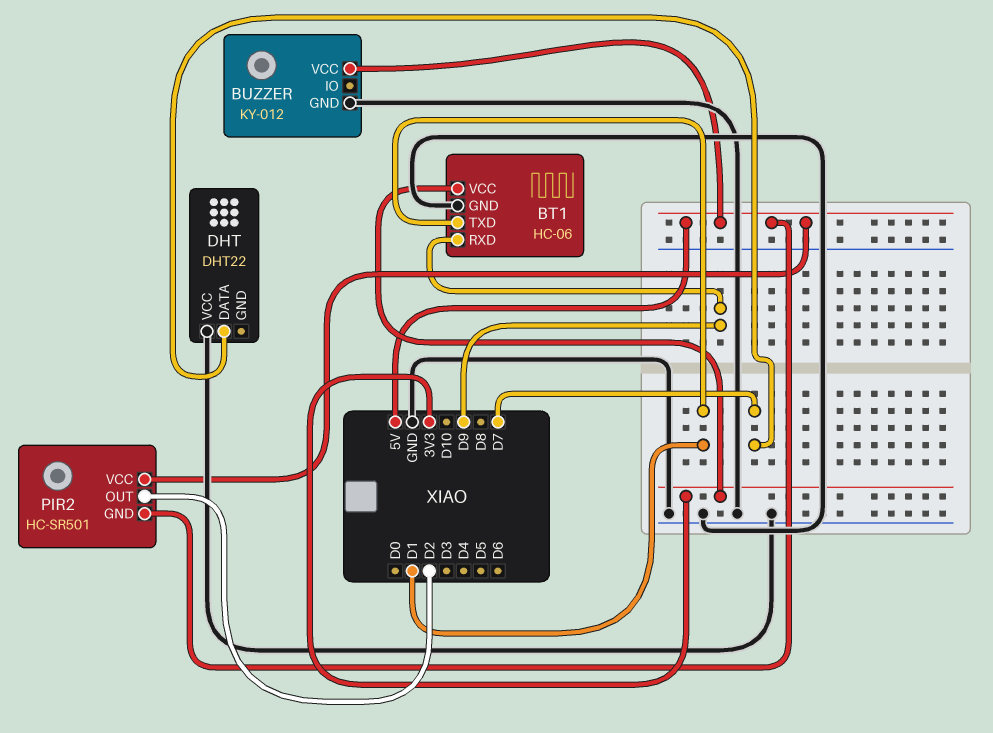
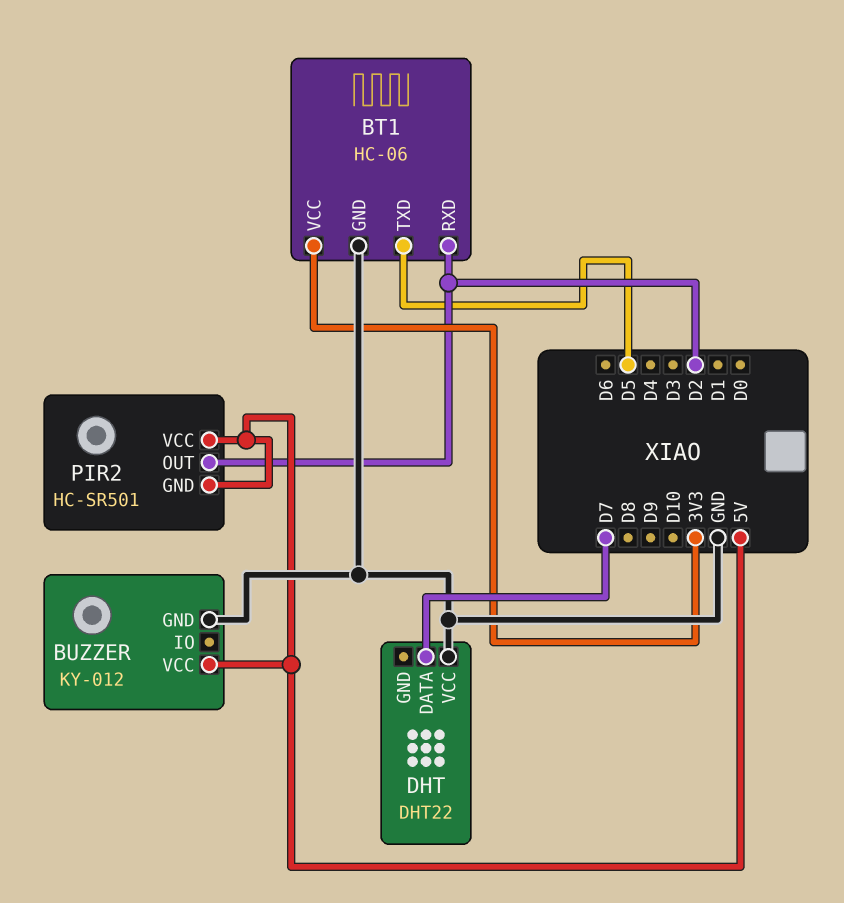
BT1 pin RXD: D9 -> D2
BT1 pin TXD: D1 -> D5

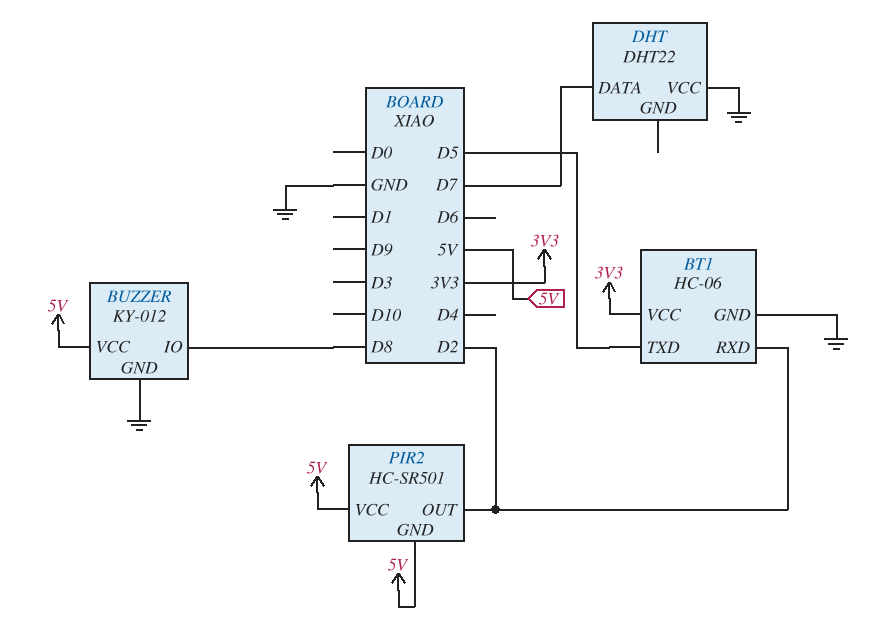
BUZZER pin IO: none -> D8

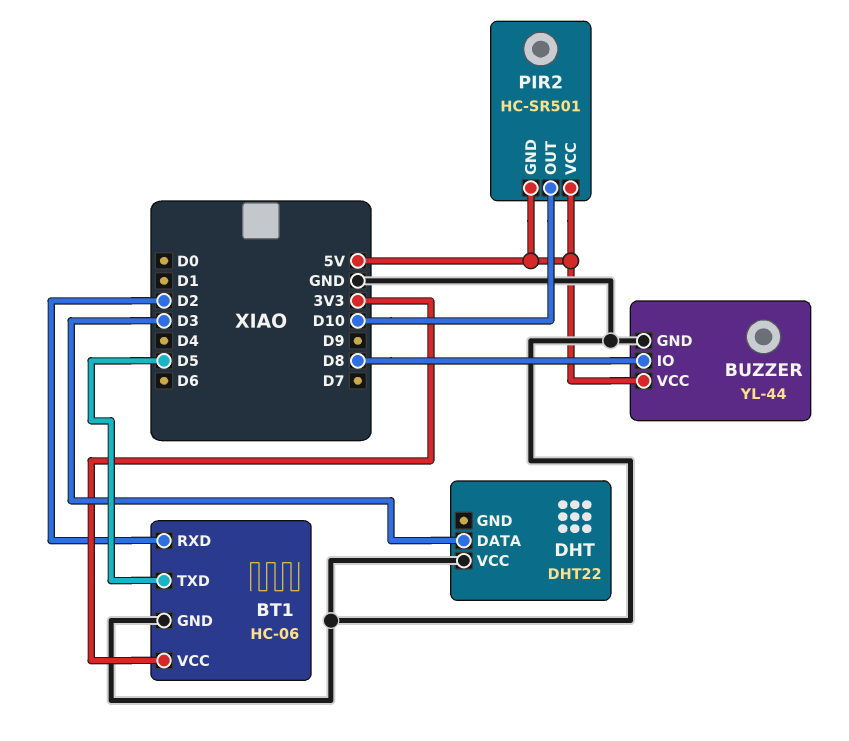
BUZZER: KY-012 -> YL-44
DHT pin DATA: D7 -> D3
PIR2 pin OUT: D2 -> D10

